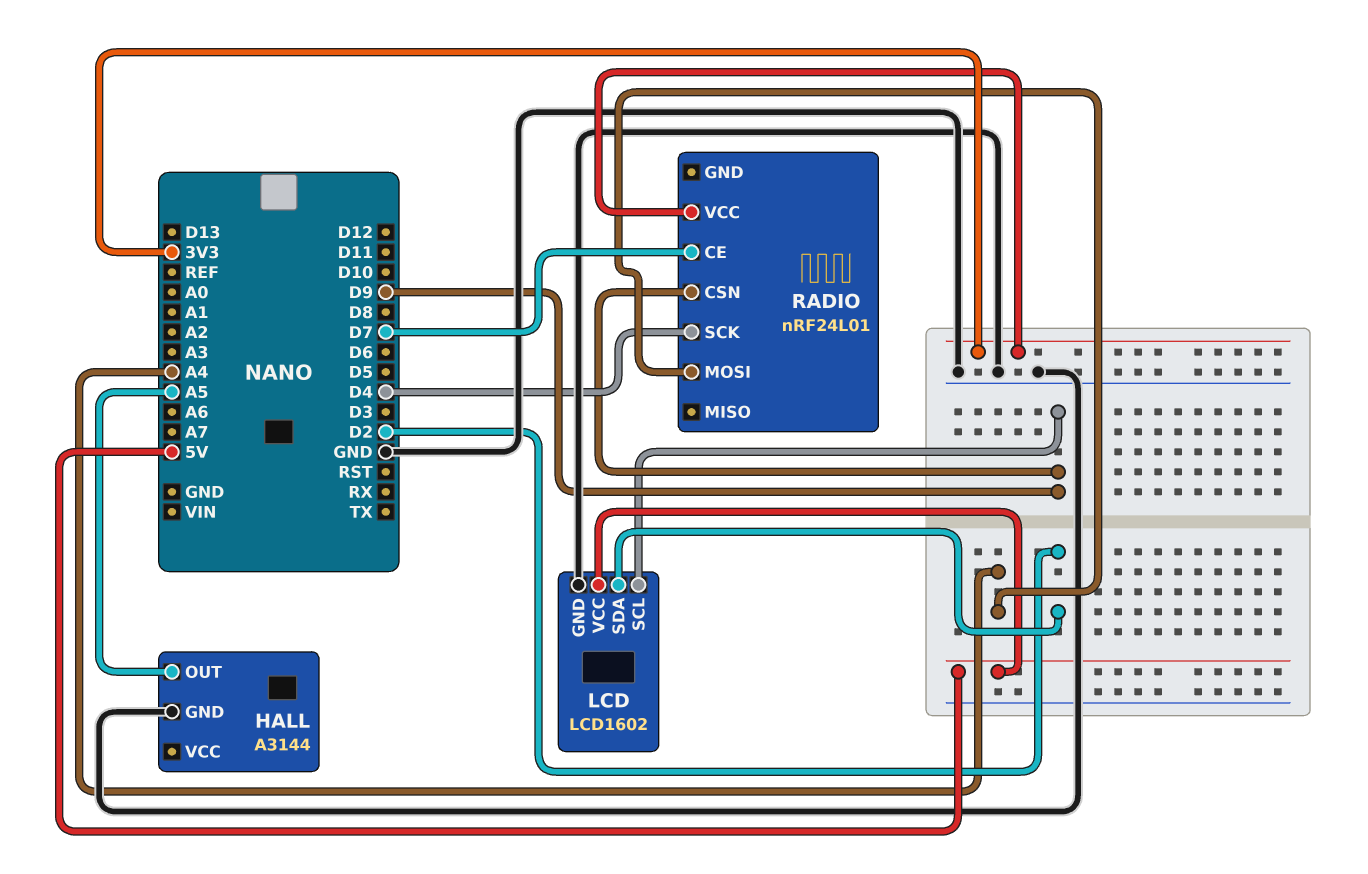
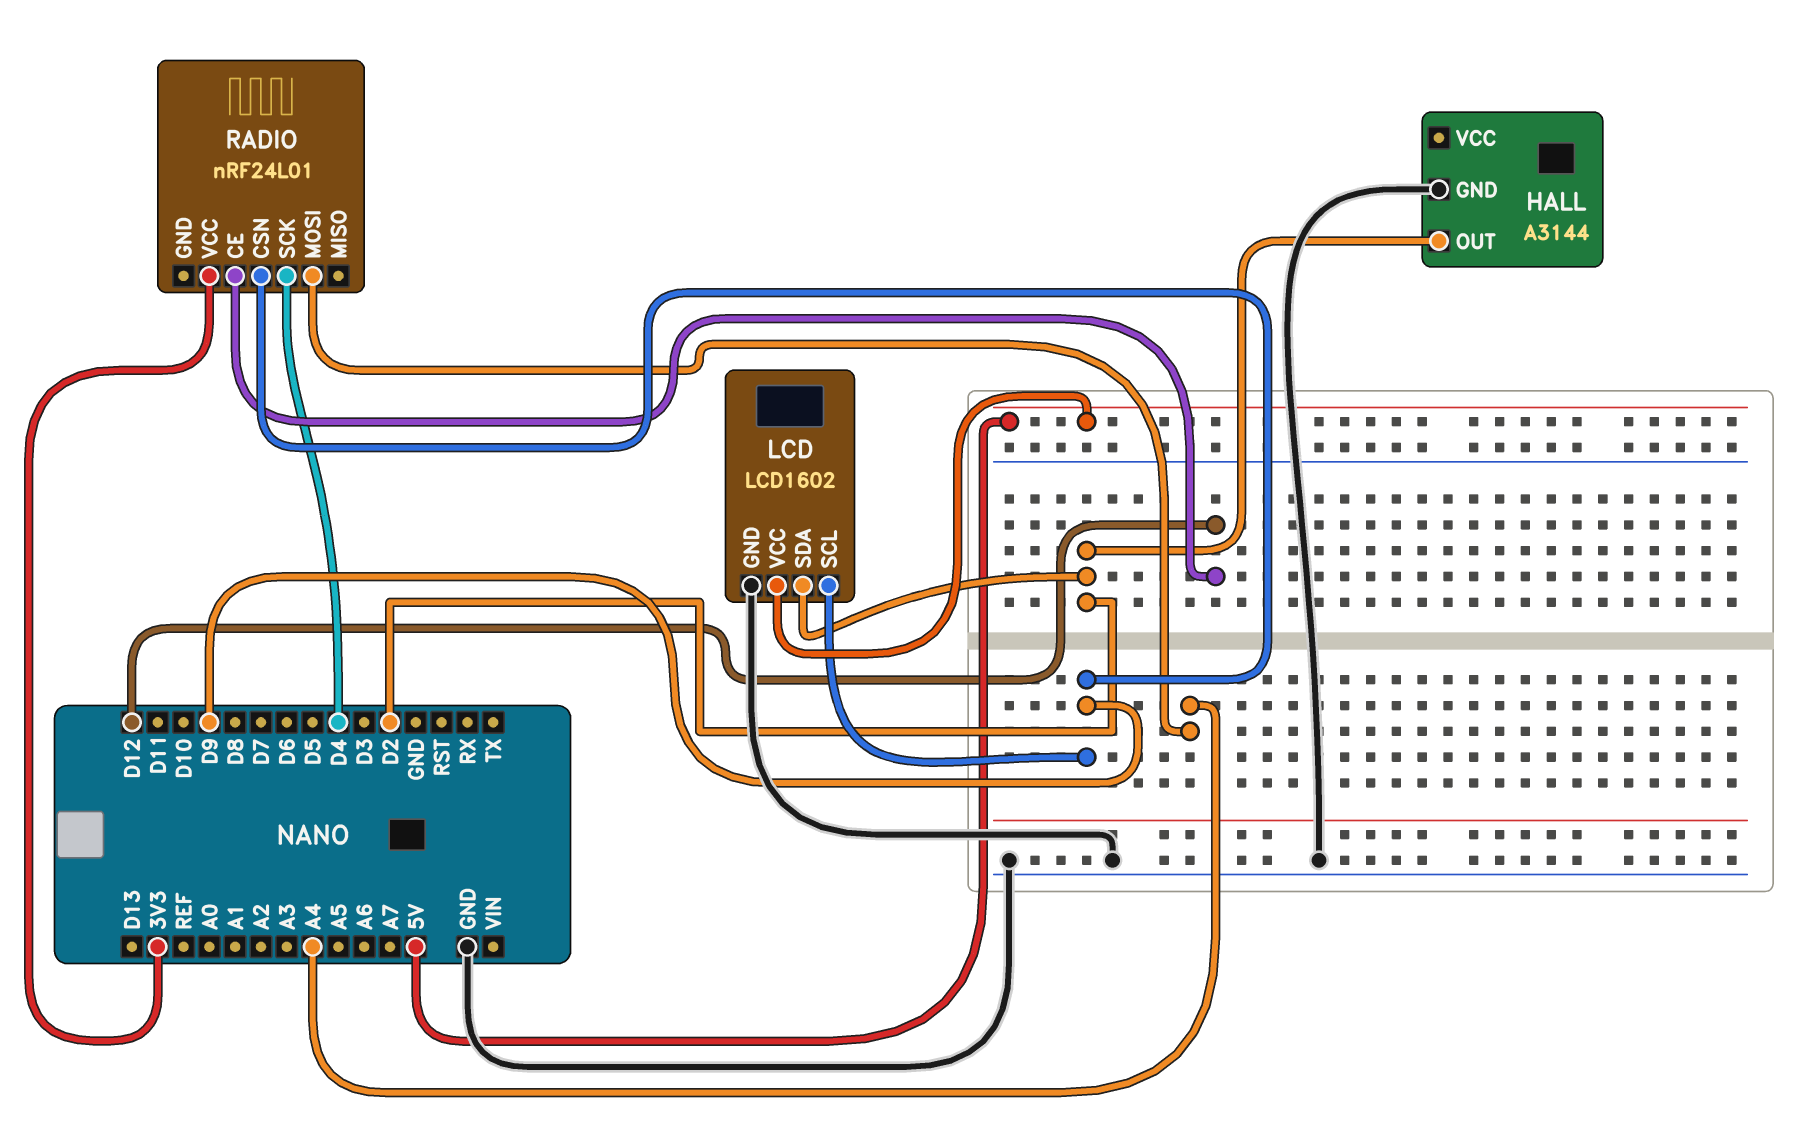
HALL pin OUT: A5 -> D2
RADIO pin CE: D7 -> D12

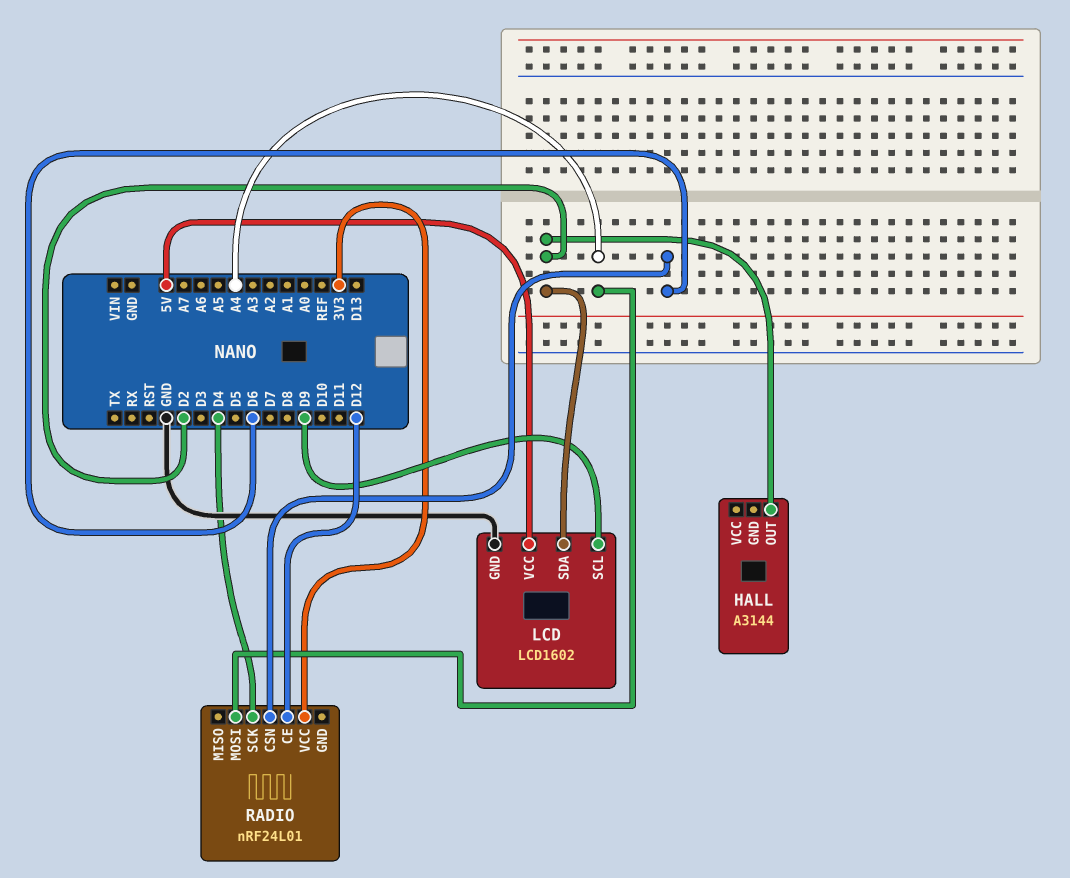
HALL pin GND: GND -> none
RADIO pin CSN: D9 -> D6

